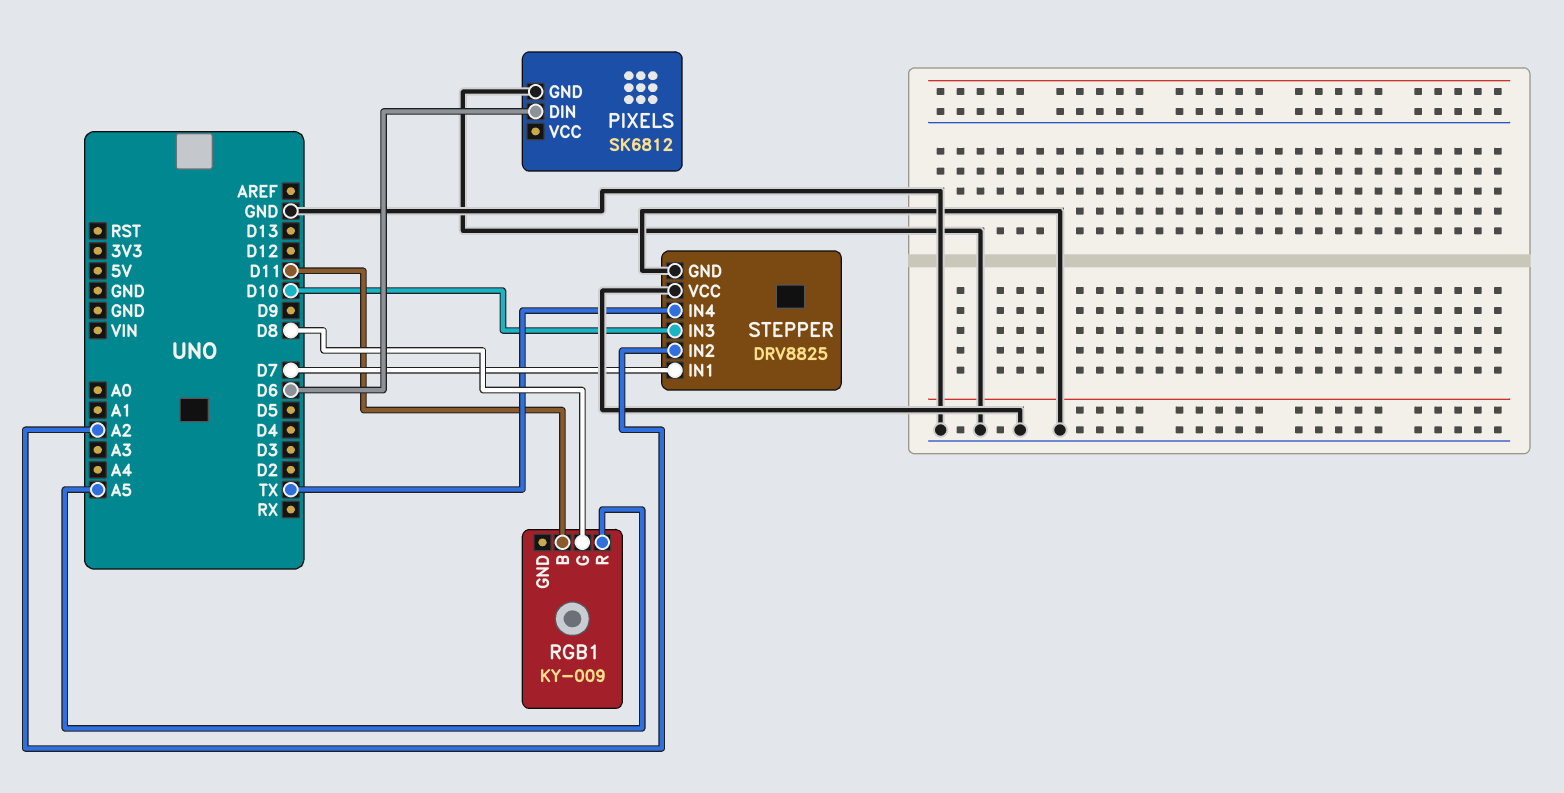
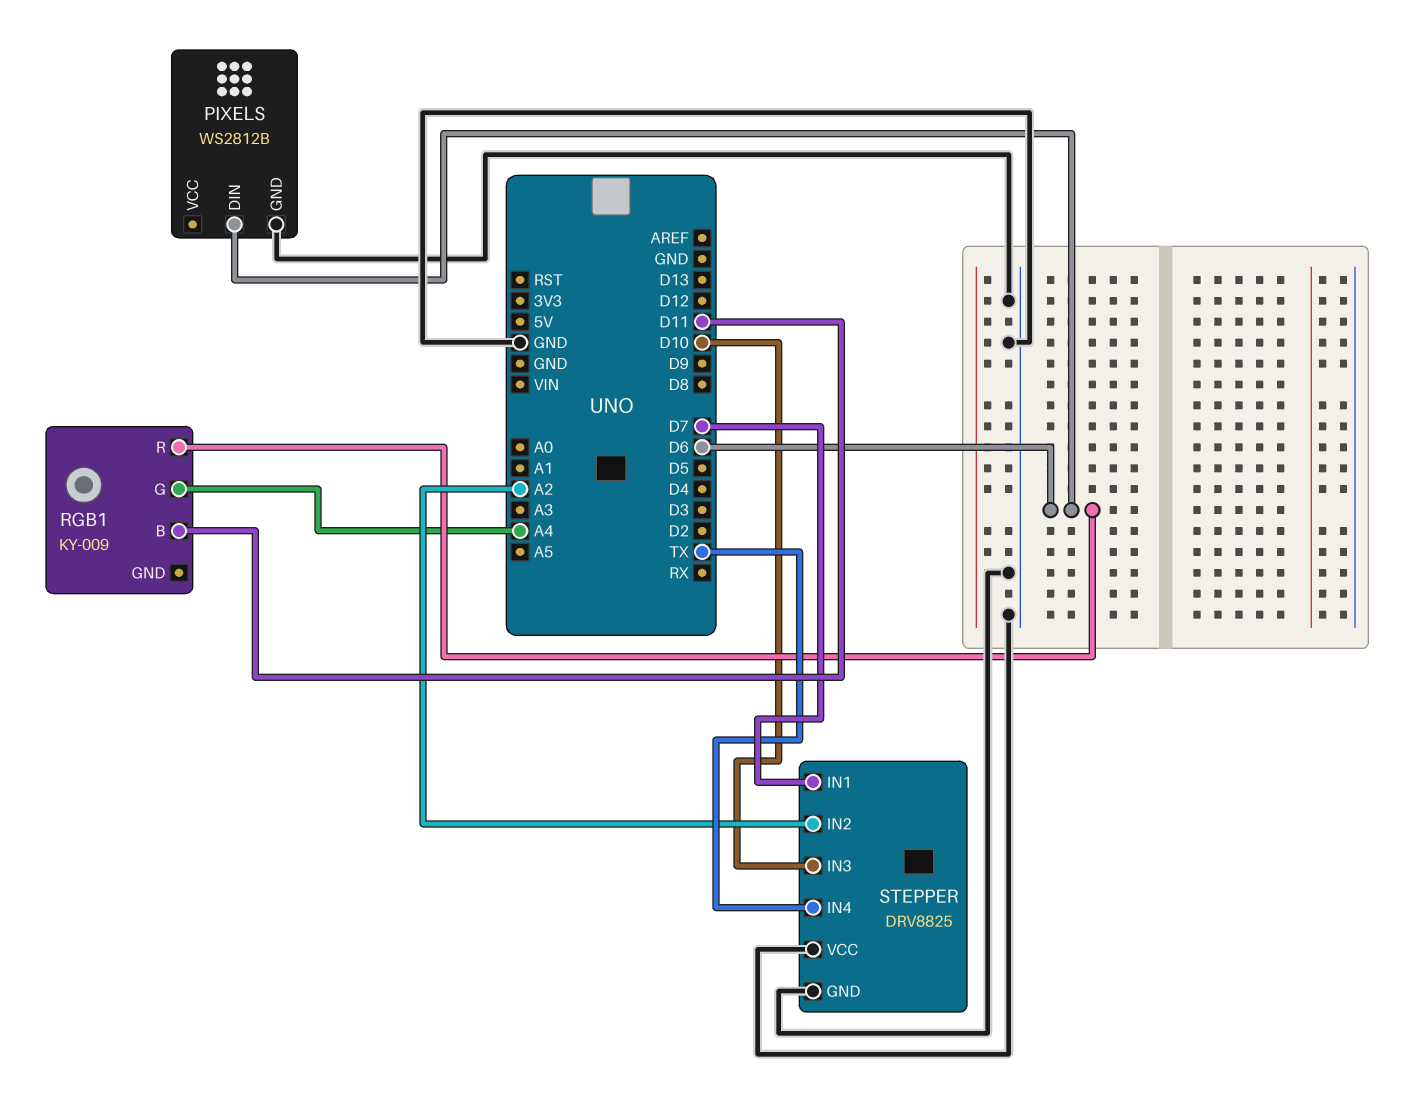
PIXELS: SK6812 -> WS2812B
RGB1 pin G: D8 -> A4
RGB1 pin R: A5 -> D6

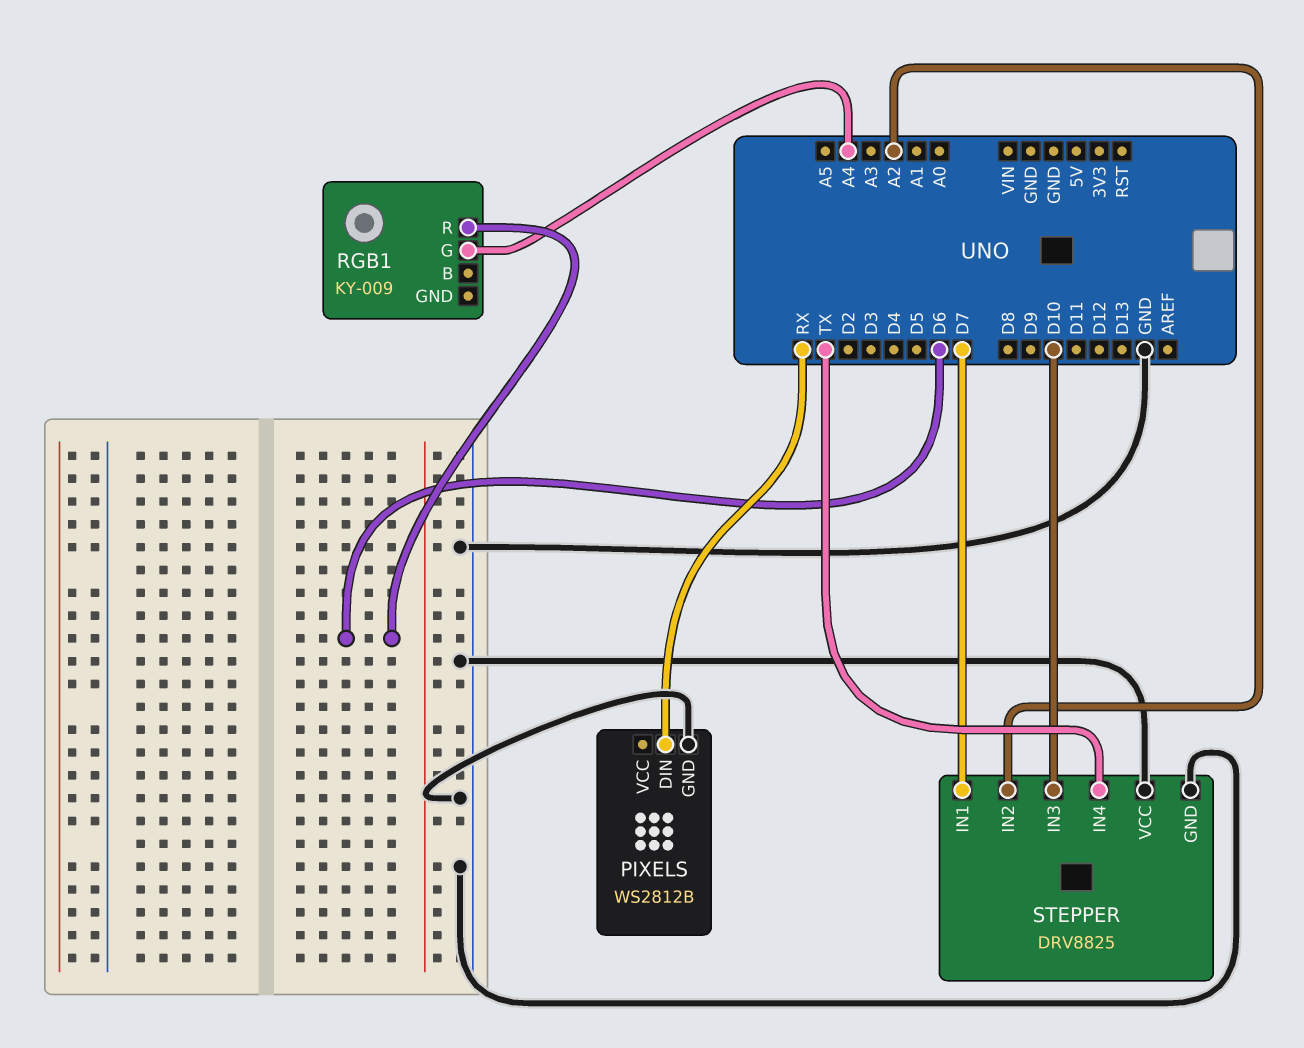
PIXELS pin DIN: D6 -> RX
RGB1 pin B: D11 -> none

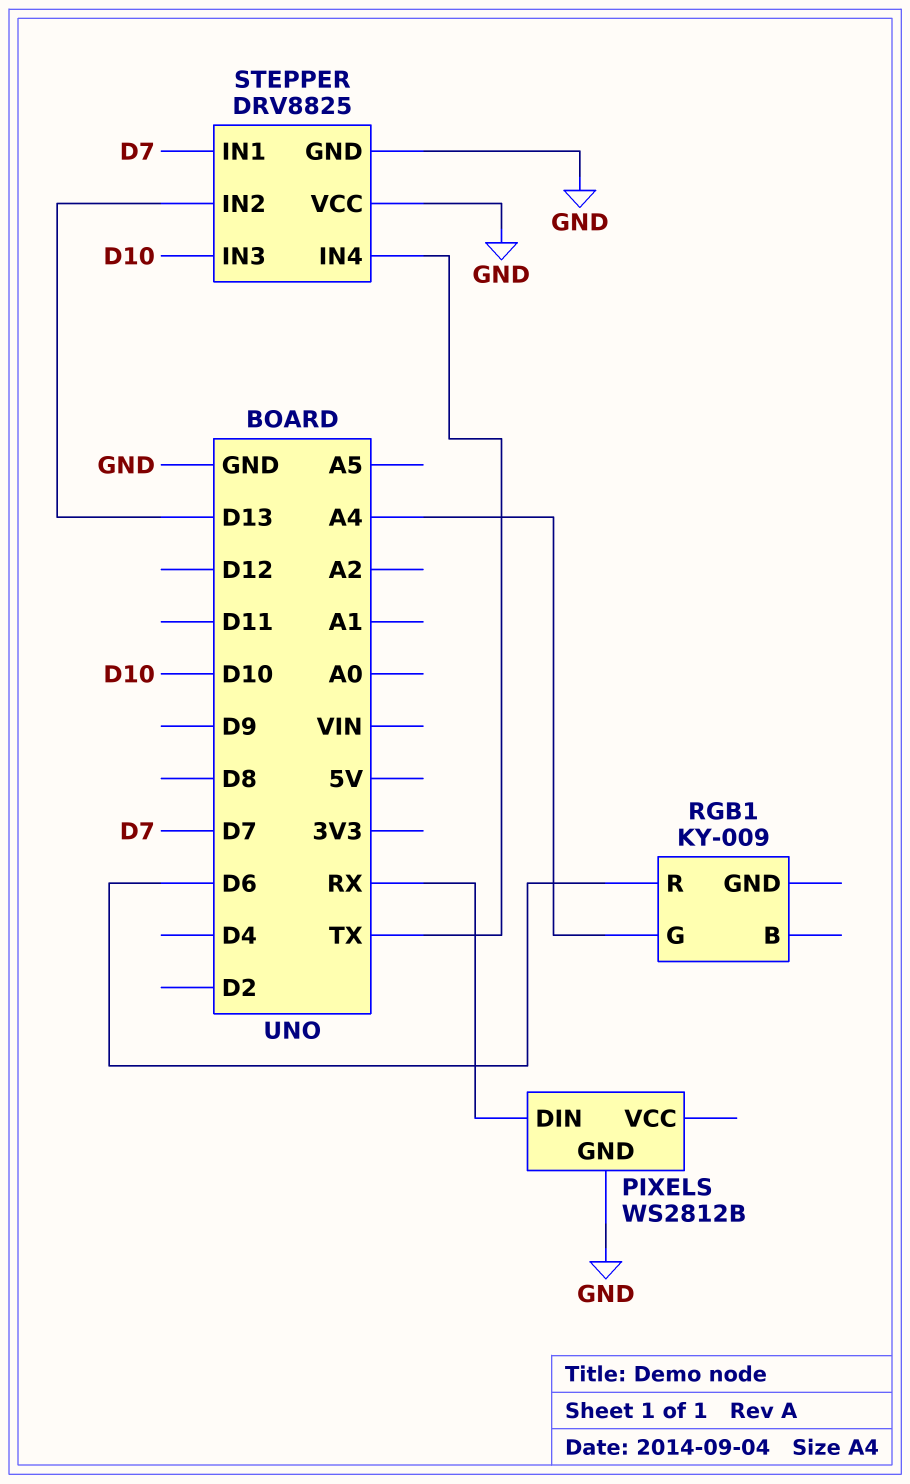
STEPPER pin IN2: A2 -> D13

